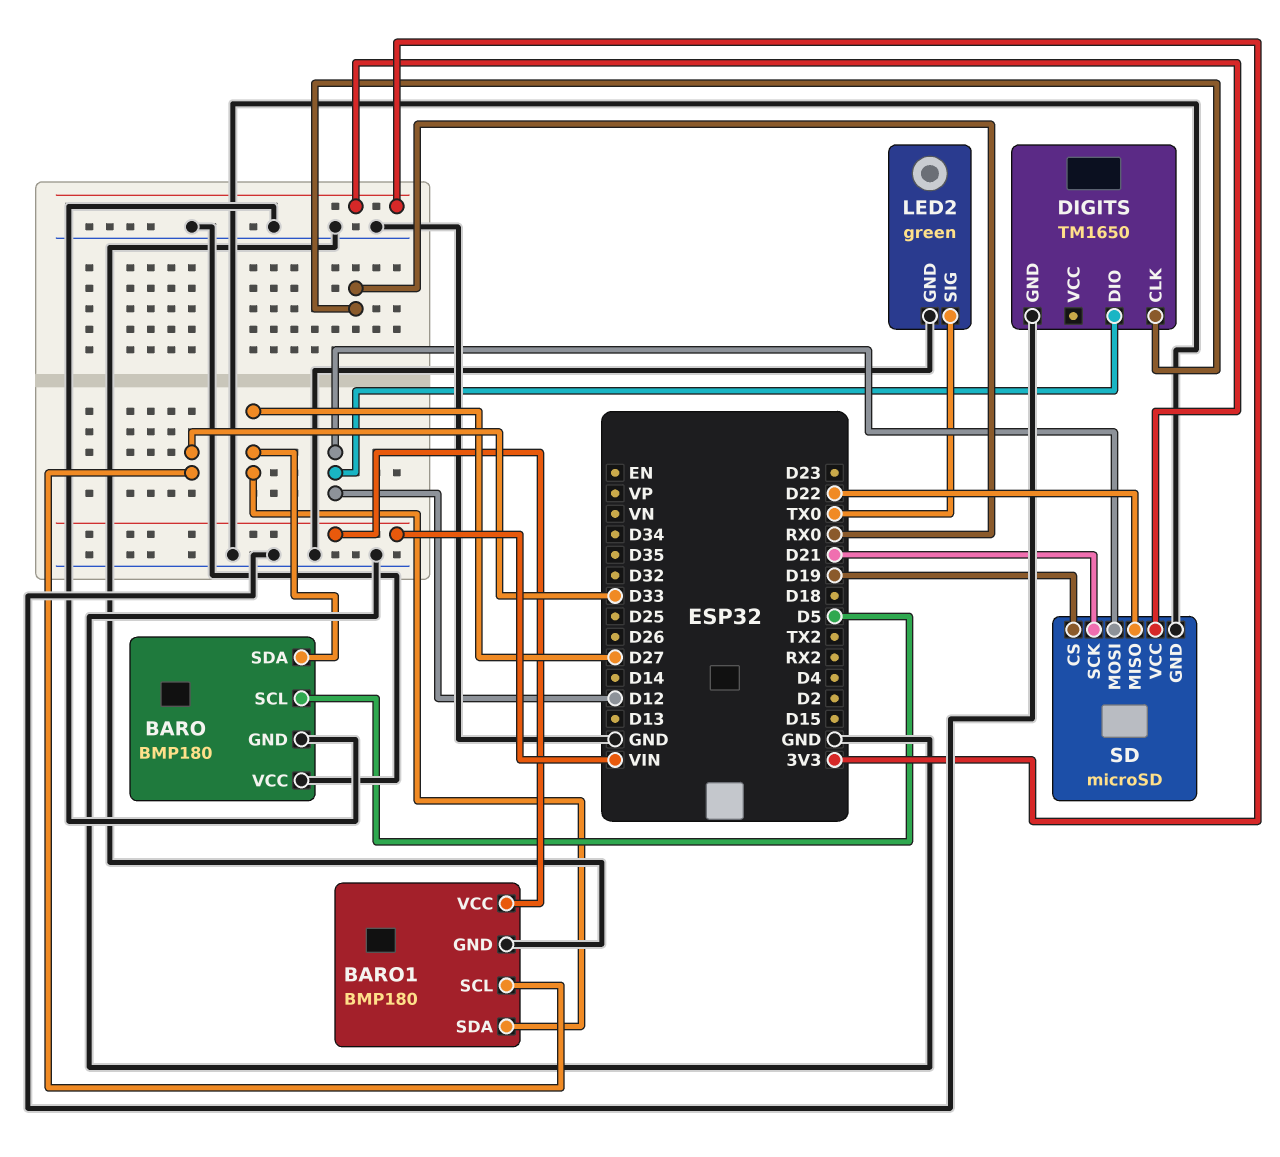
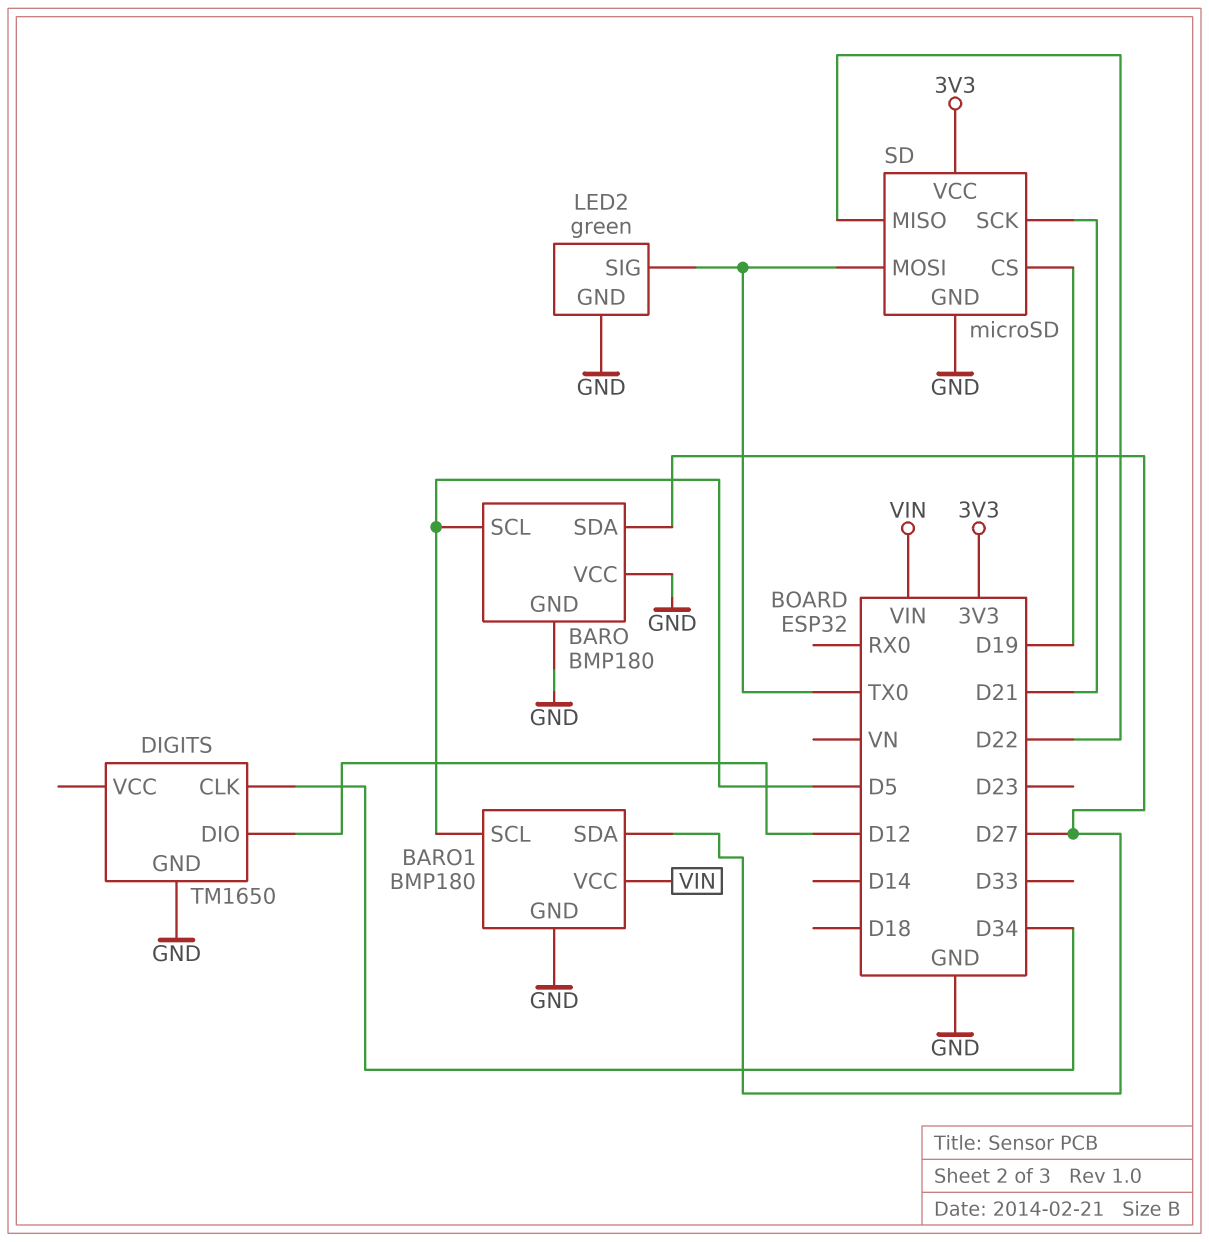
BARO1 pin SCL: D33 -> D5
DIGITS pin CLK: RX0 -> D34
SD pin MOSI: D12 -> TX0

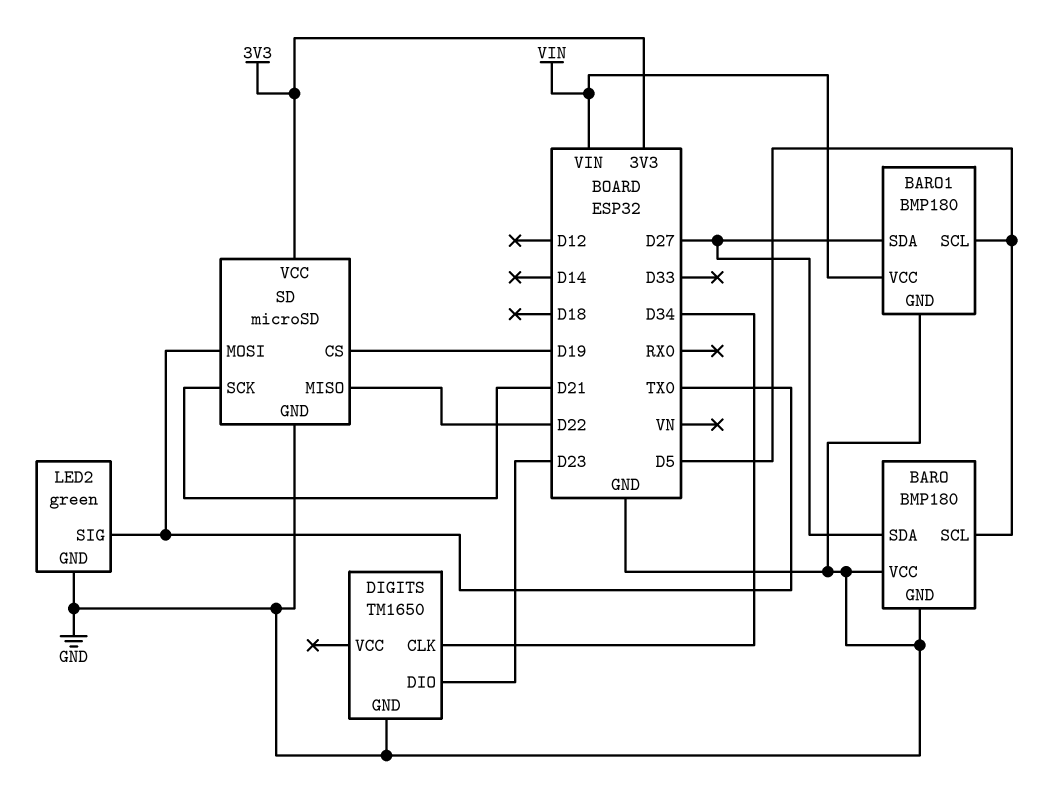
DIGITS pin DIO: D12 -> D23

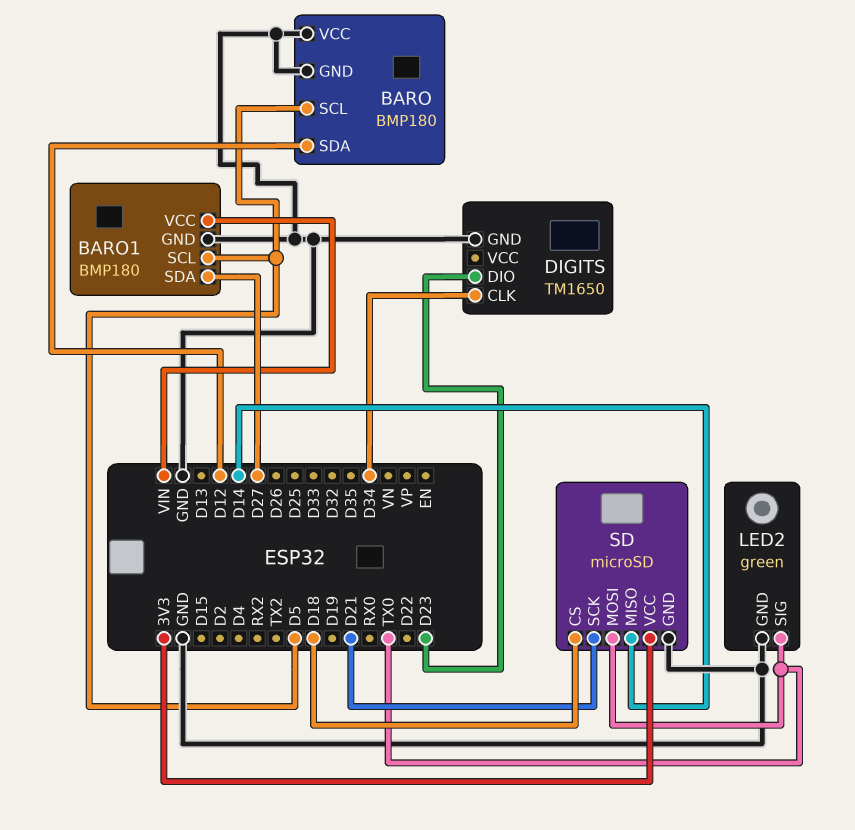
BARO pin SDA: D27 -> D12
SD pin CS: D19 -> D18
SD pin MISO: D22 -> D14

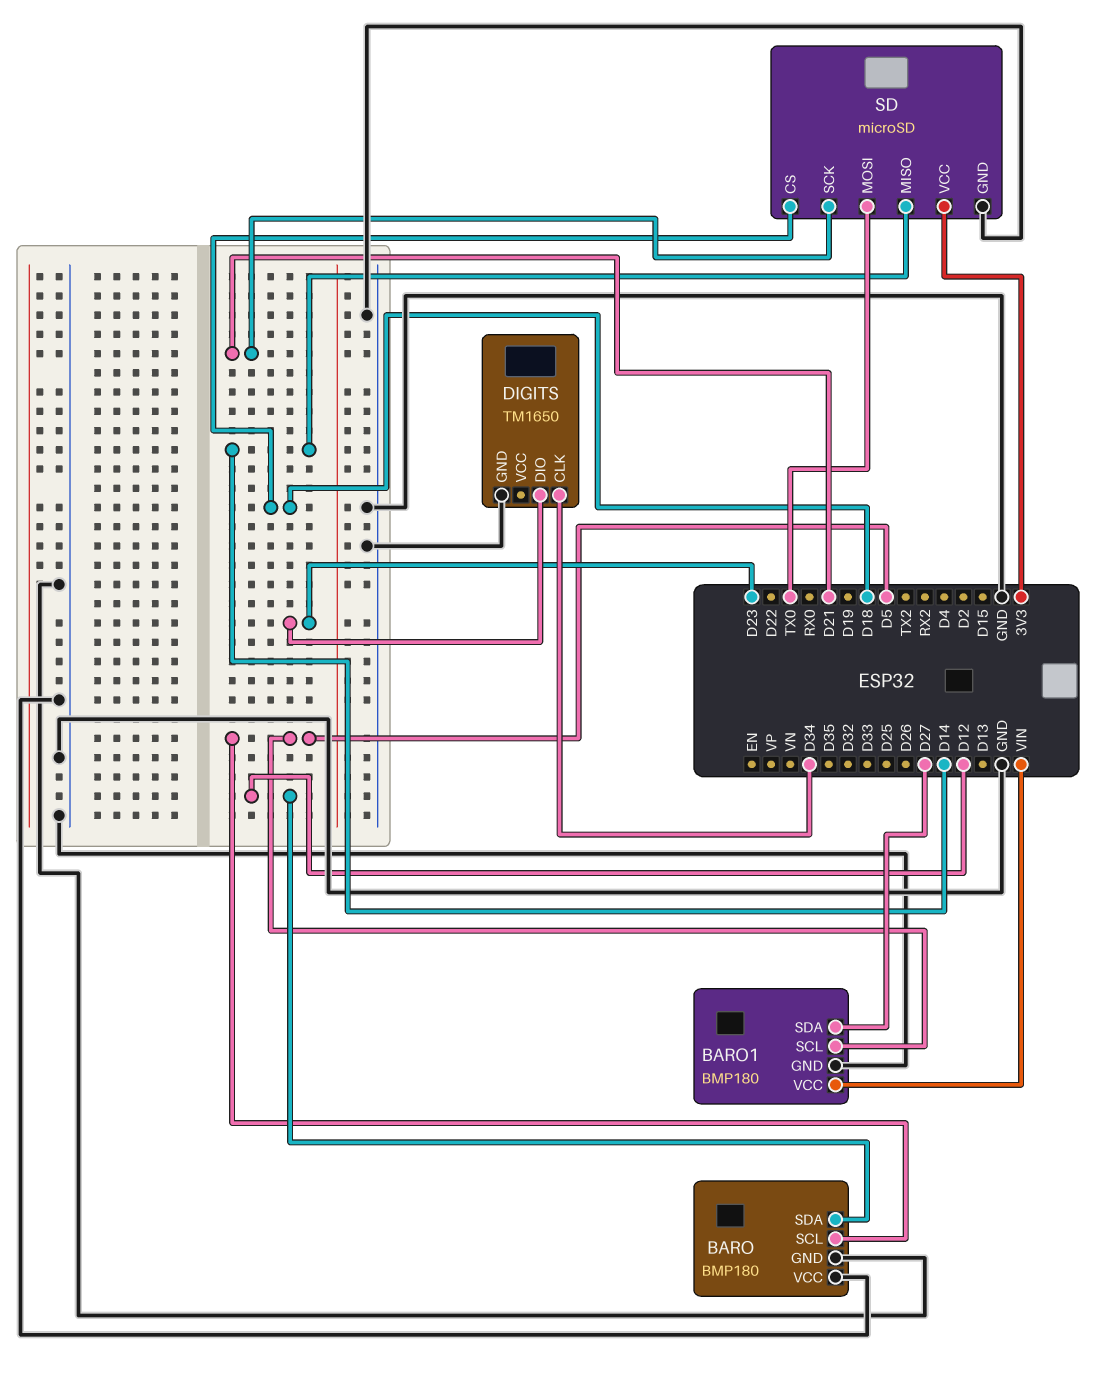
LED2: green -> none
LED2 pin GND: GND -> none
LED2 pin SIG: TX0 -> none

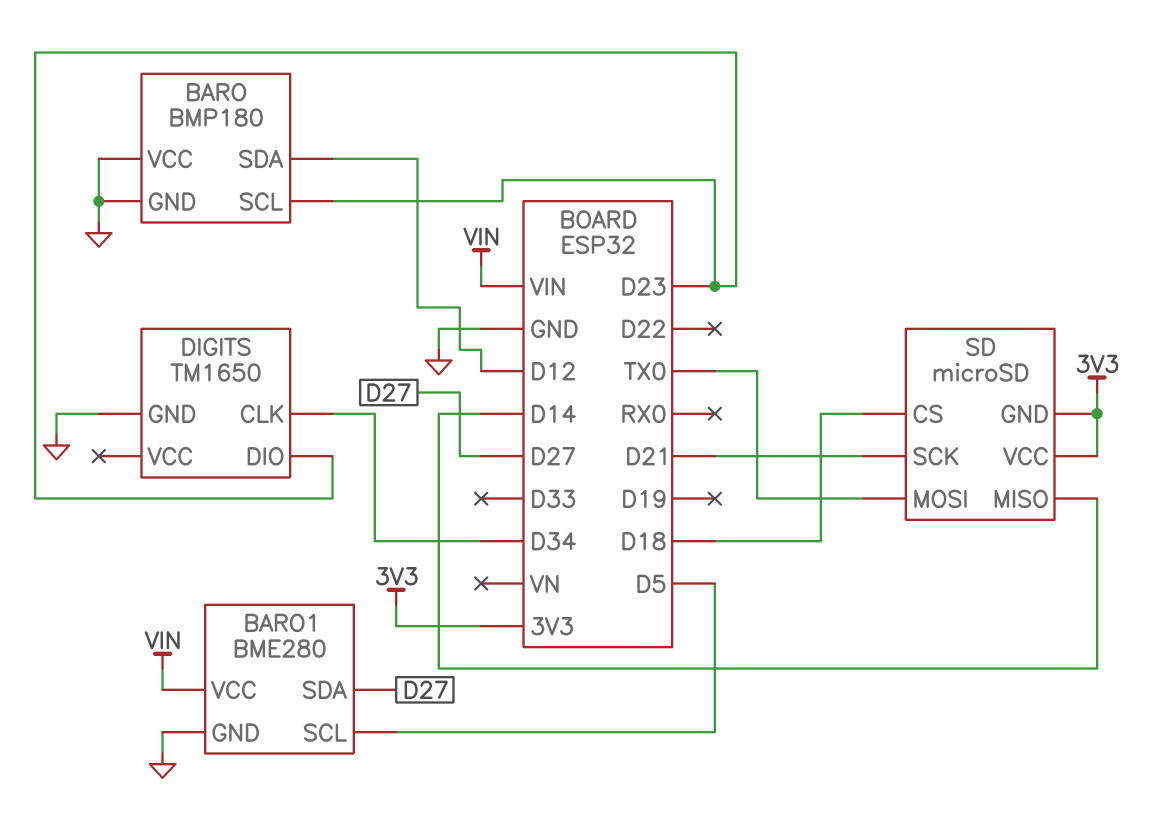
BARO pin SCL: D5 -> D23
BARO1: BMP180 -> BME280
SD pin GND: GND -> 3V3

